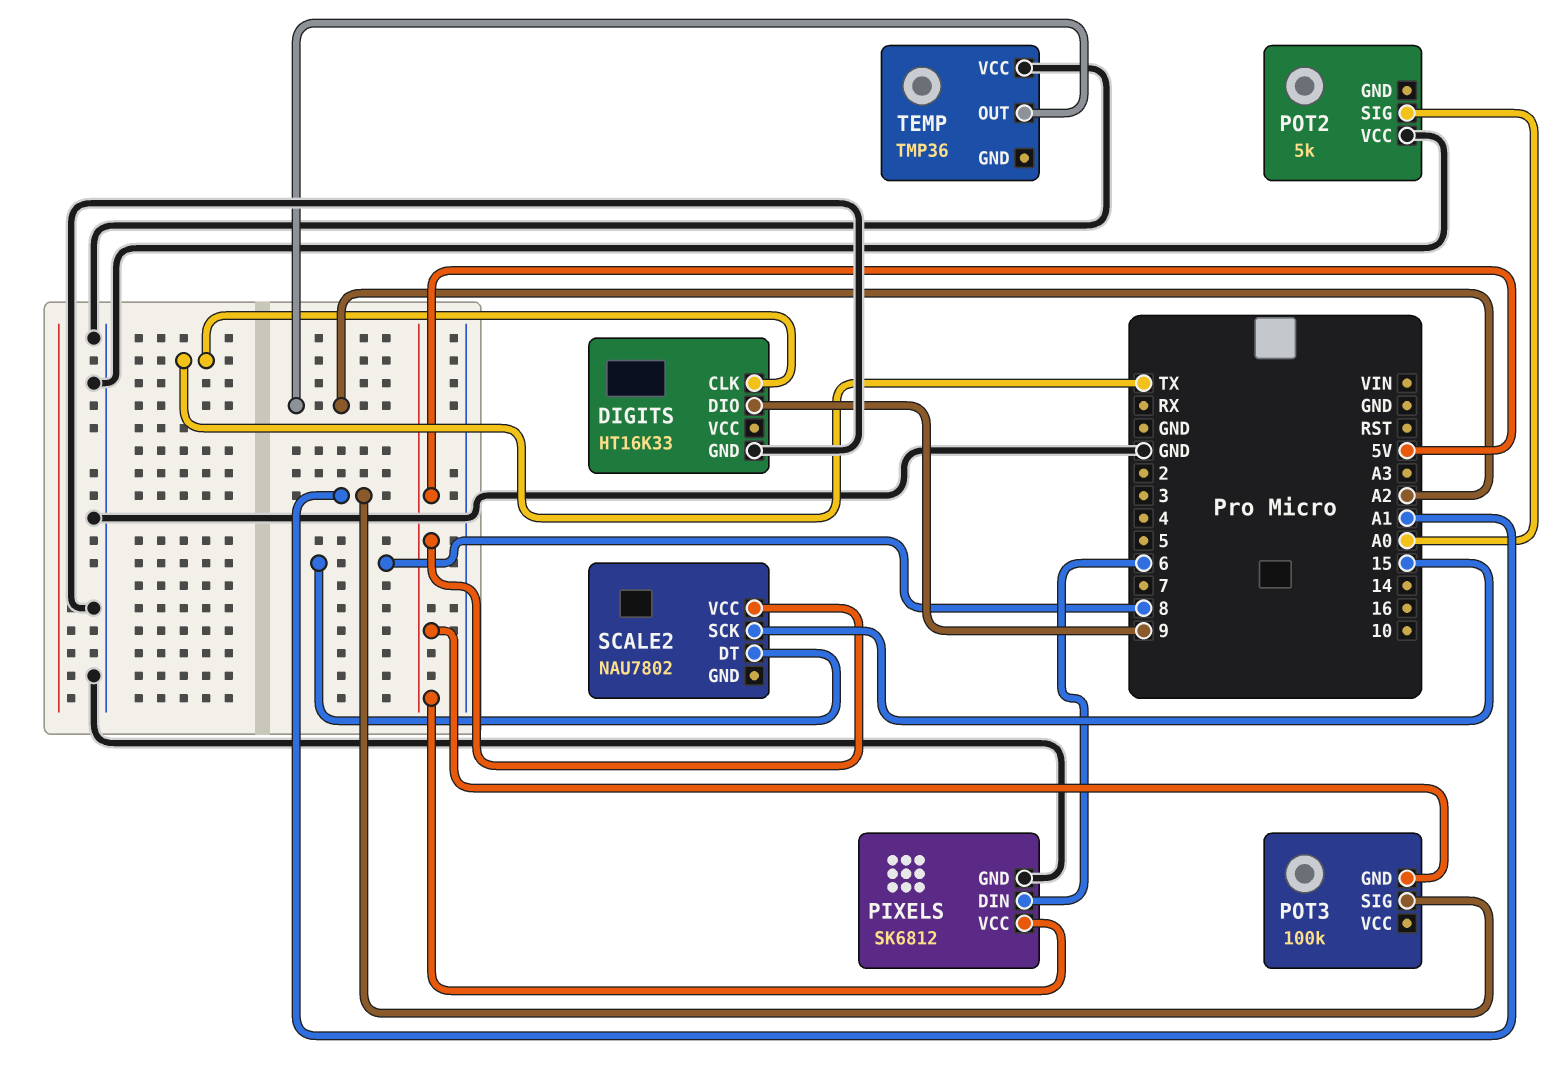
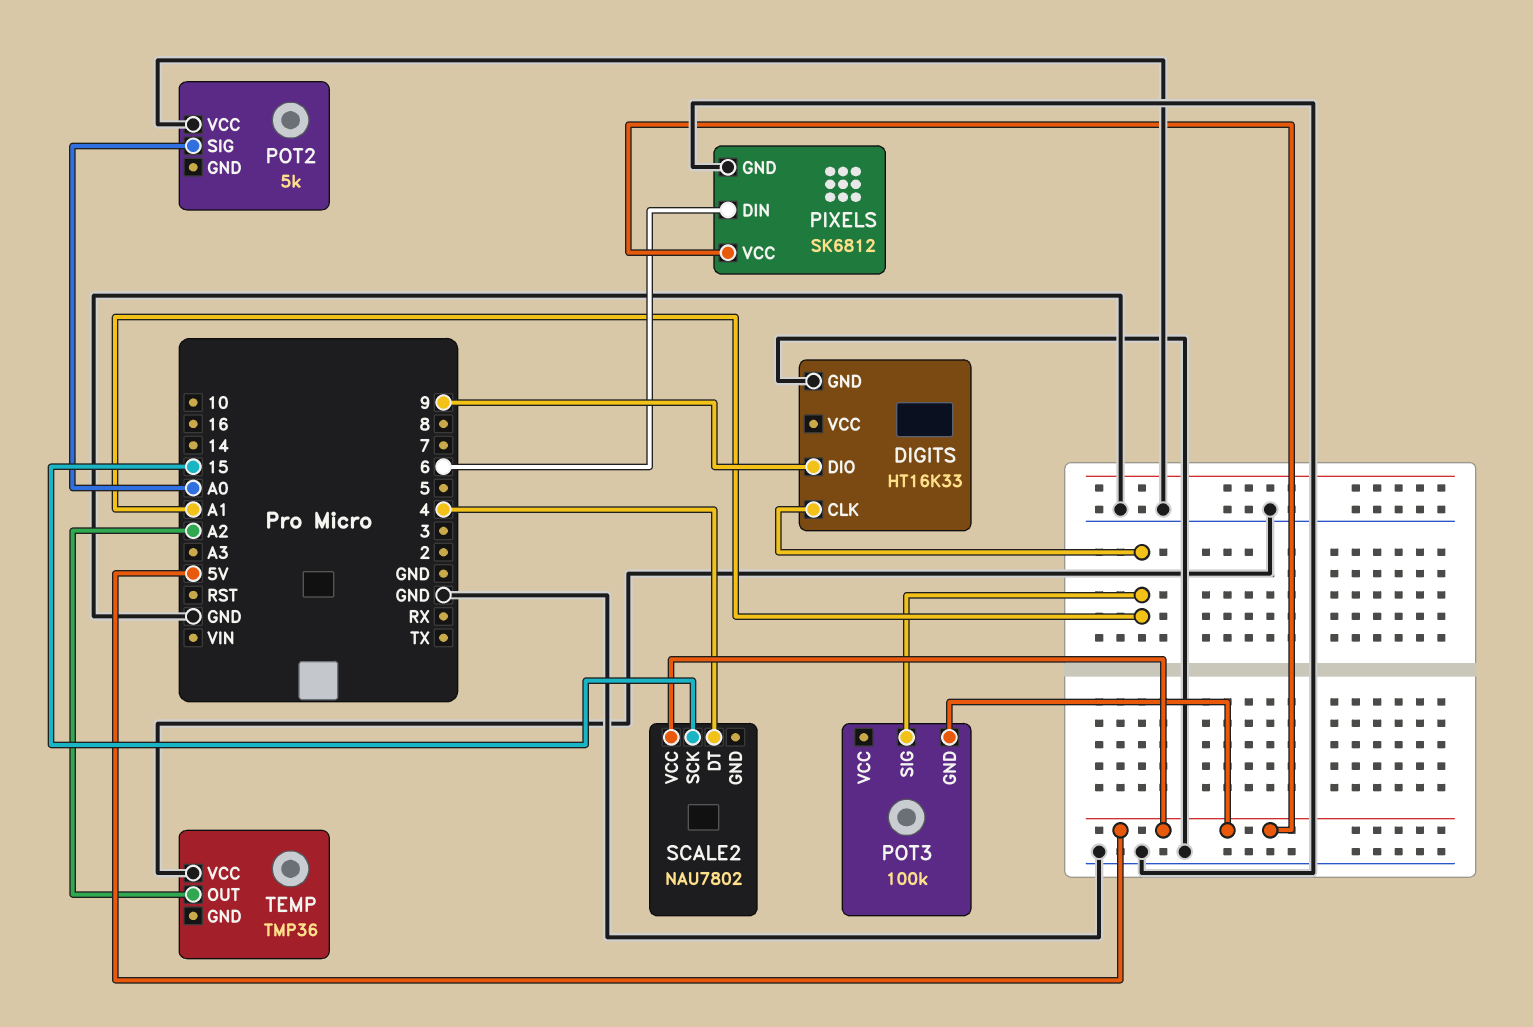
DIGITS pin CLK: TX -> A1
SCALE2 pin DT: 8 -> 4

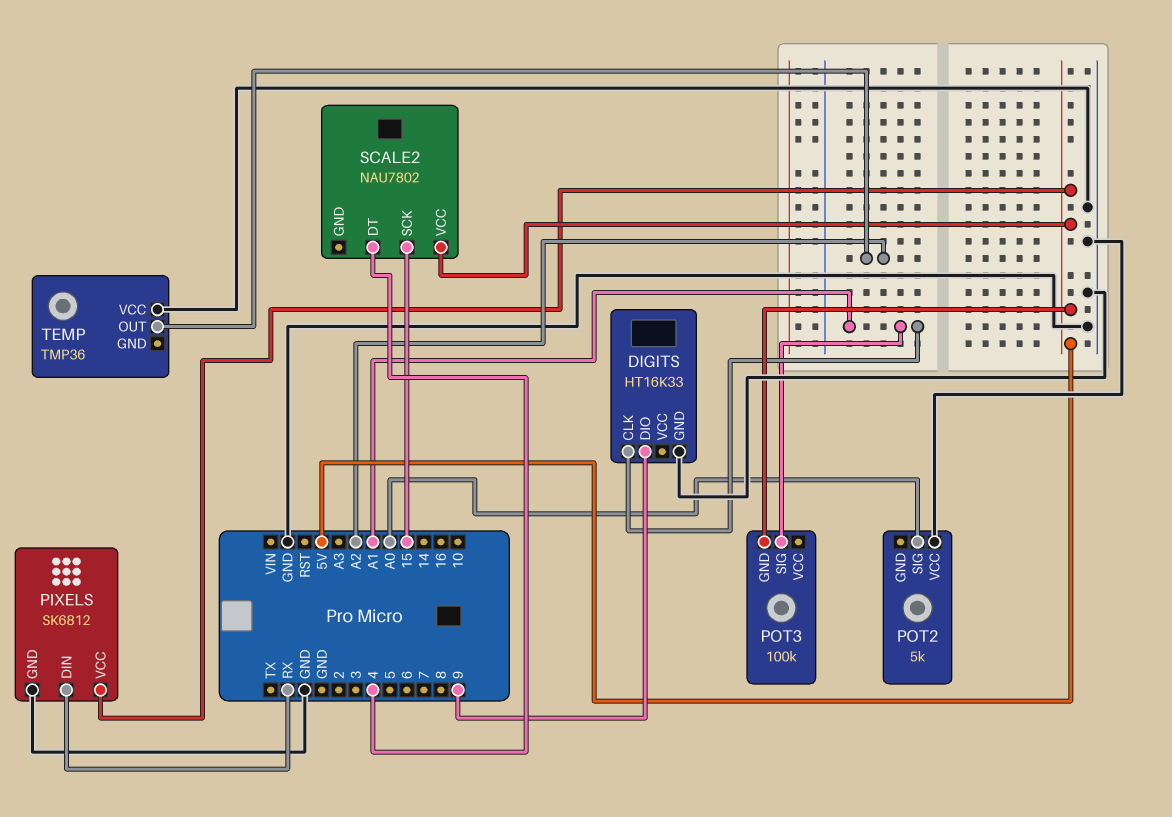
PIXELS pin DIN: 6 -> RX

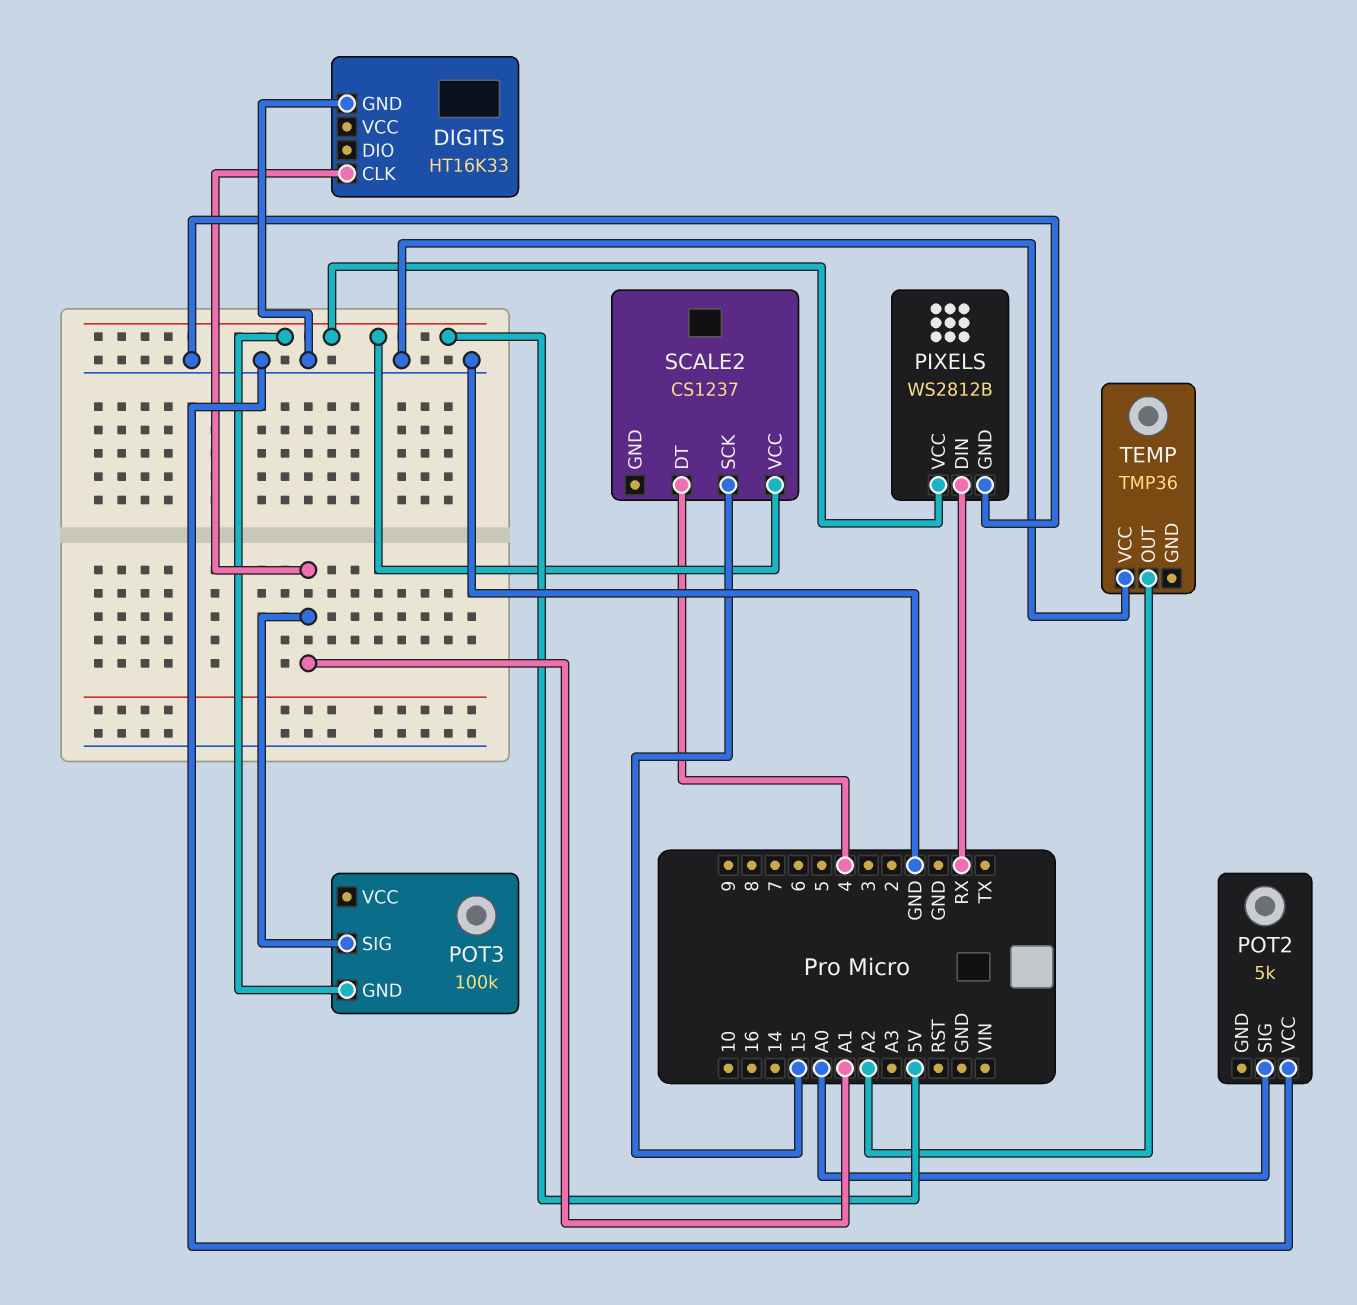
DIGITS pin DIO: 9 -> none
PIXELS: SK6812 -> WS2812B
SCALE2: NAU7802 -> CS1237

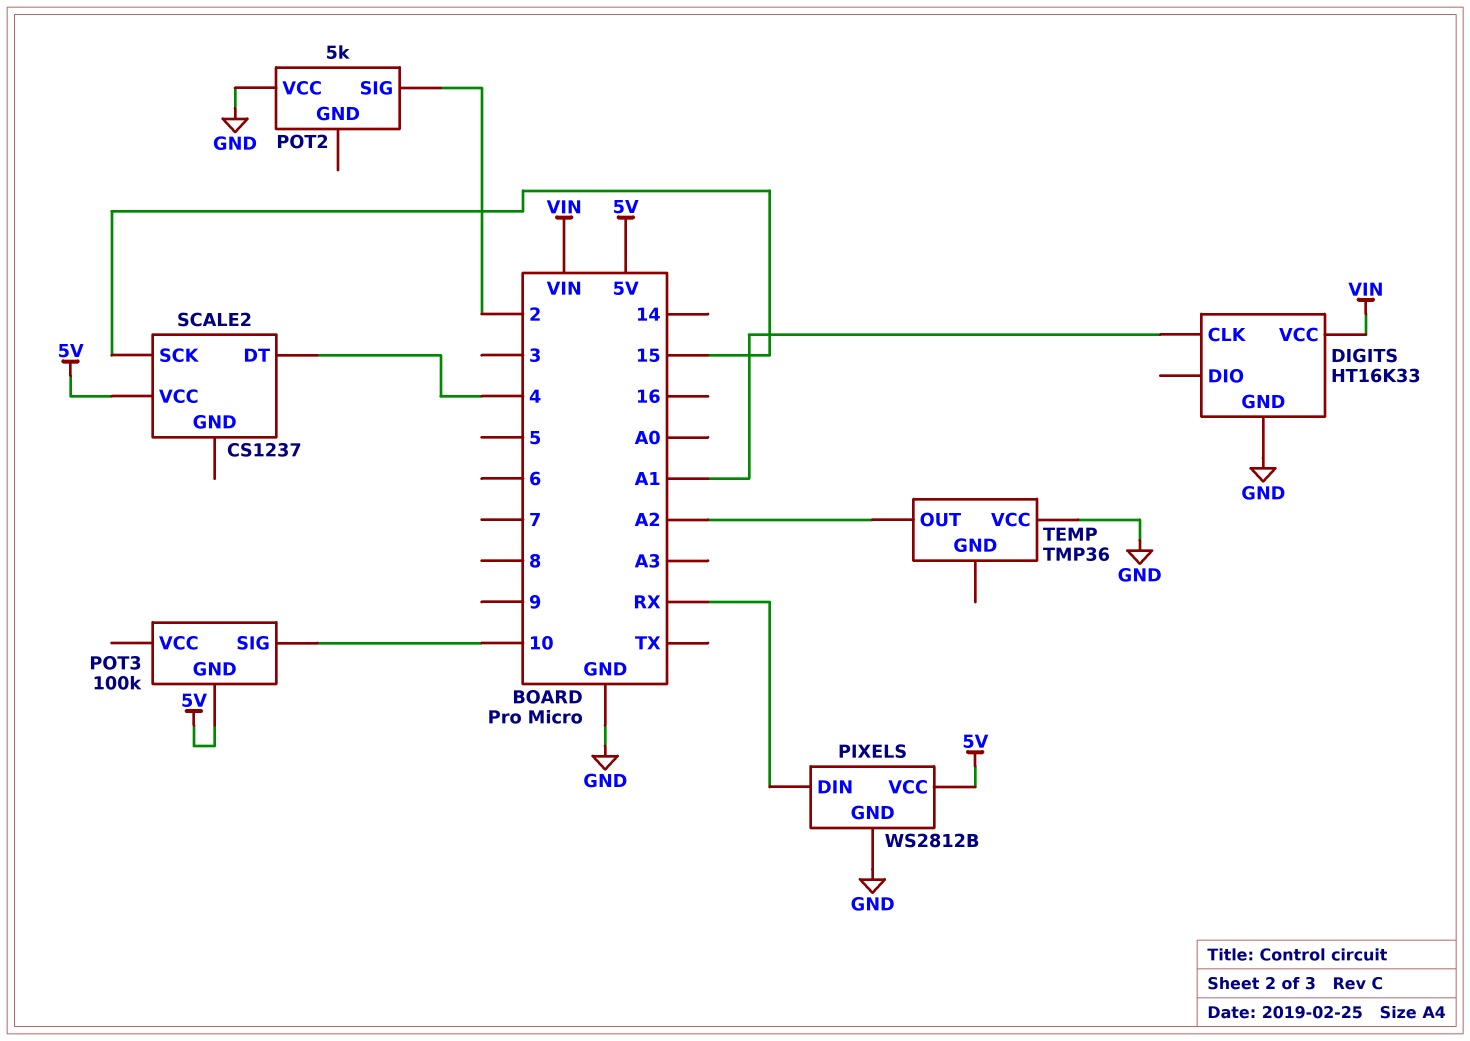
DIGITS pin VCC: none -> VIN
POT2 pin SIG: A0 -> 2
POT3 pin SIG: A1 -> 10

